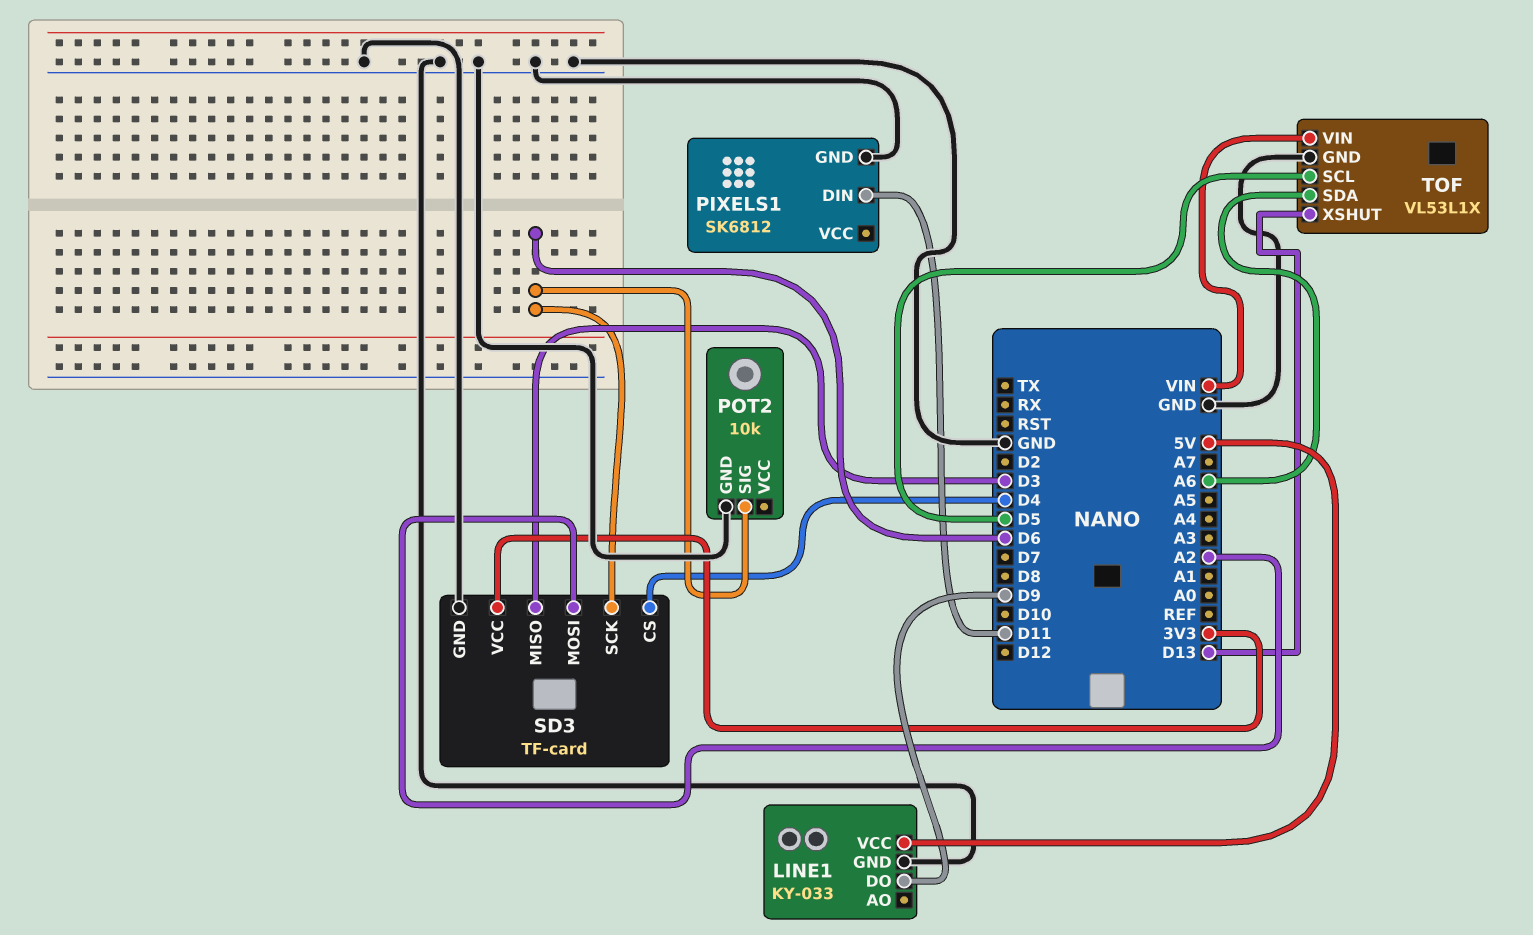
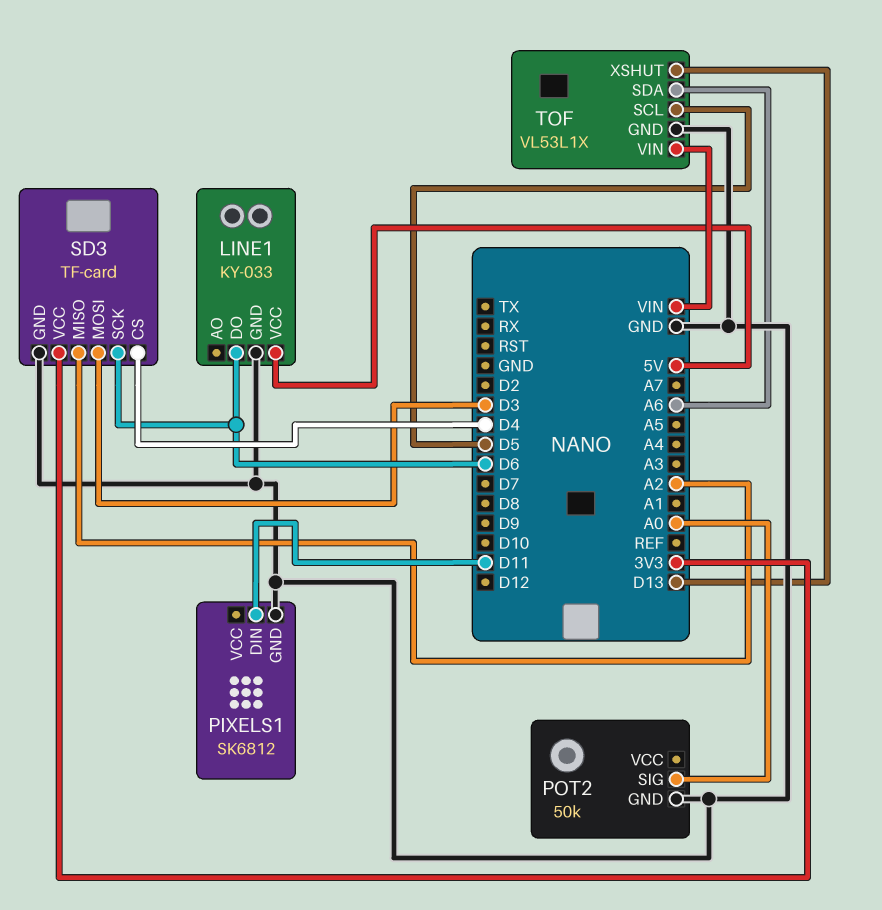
LINE1 pin DO: D9 -> D6
POT2: 10k -> 50k
POT2 pin SIG: D6 -> A0
SD3 pin MISO: D3 -> A2
SD3 pin MOSI: A2 -> D3

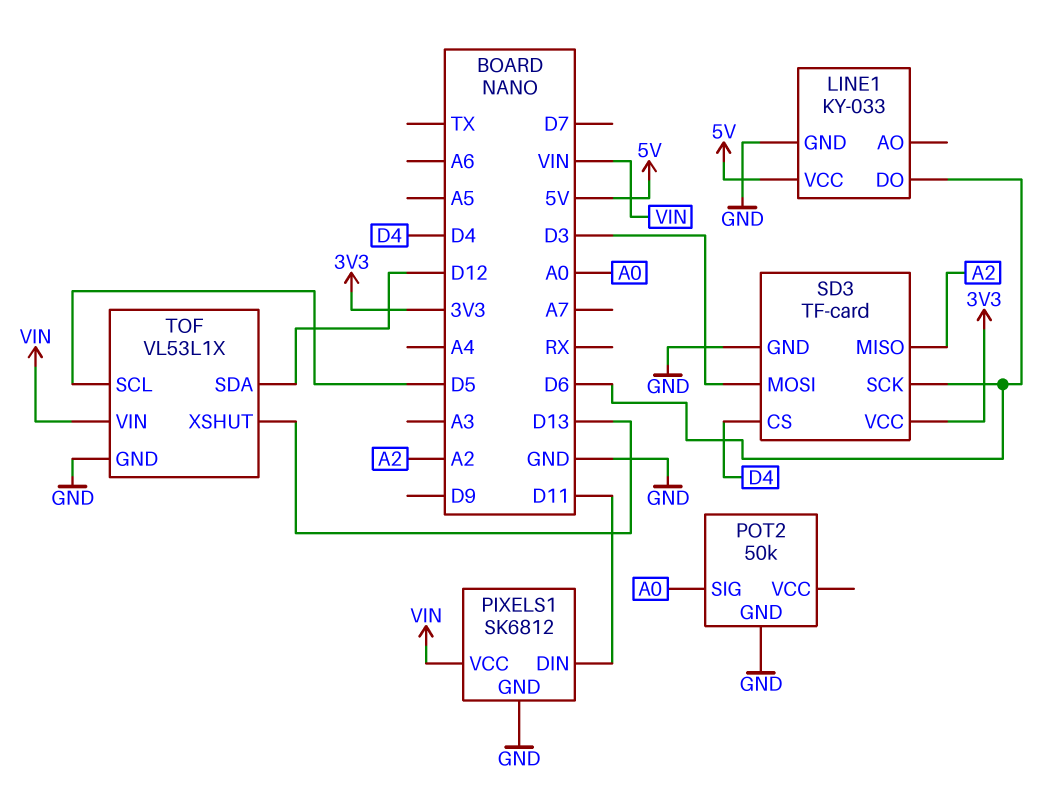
PIXELS1 pin VCC: none -> VIN
TOF pin SDA: A6 -> D12

